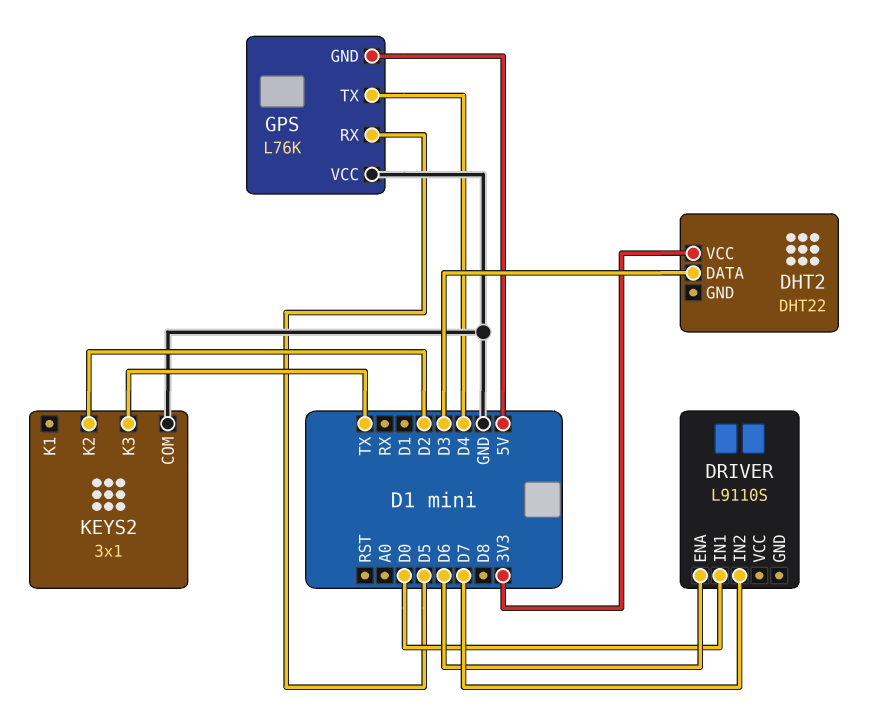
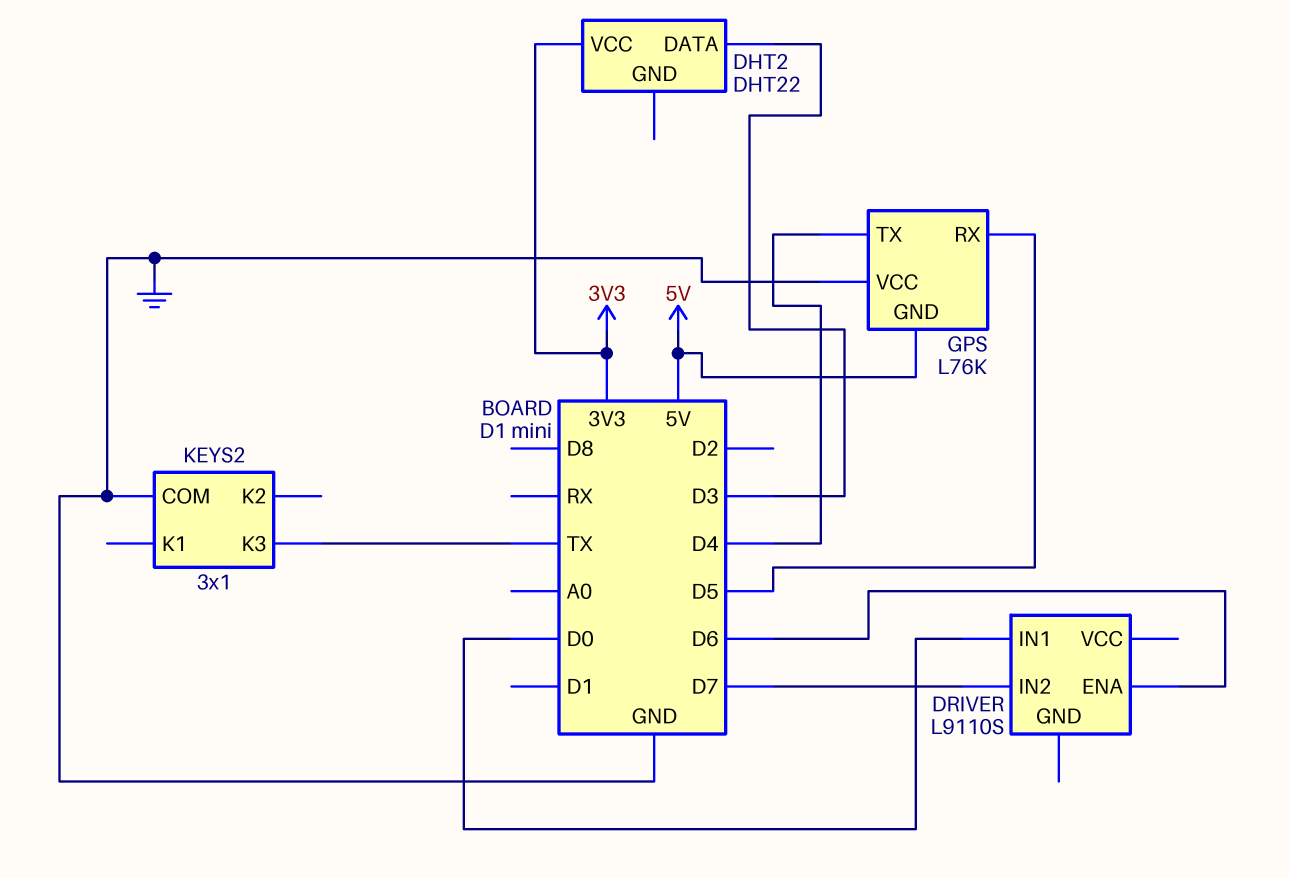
KEYS2 pin K2: D2 -> none

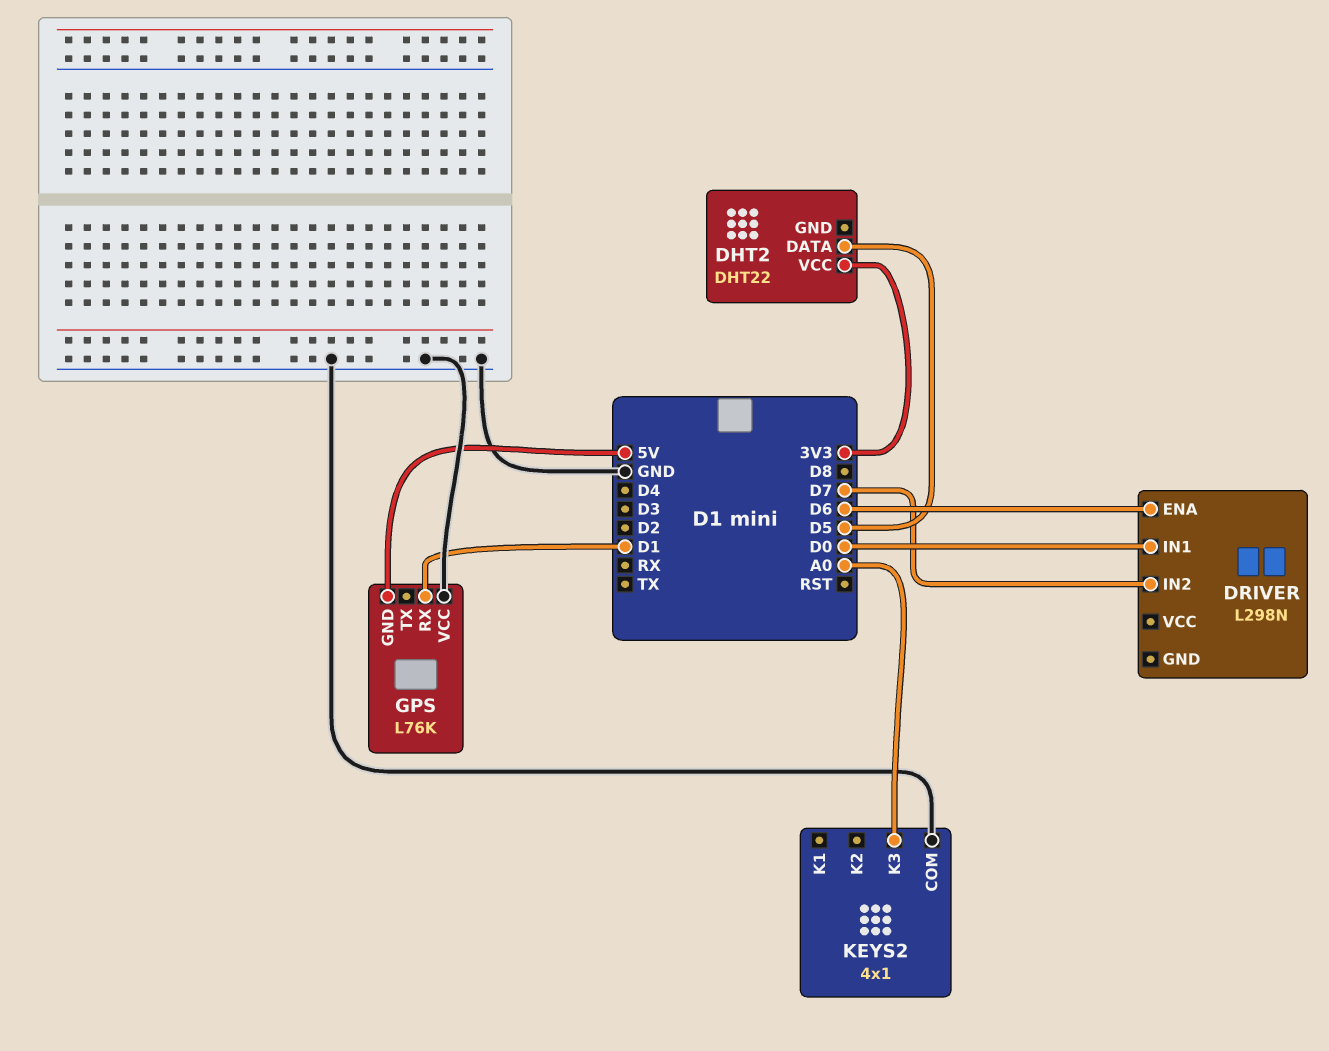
DHT2 pin DATA: D3 -> D5
DRIVER: L9110S -> L298N
GPS pin RX: D5 -> D1
GPS pin TX: D4 -> none
KEYS2: 3x1 -> 4x1
KEYS2 pin K3: TX -> A0

